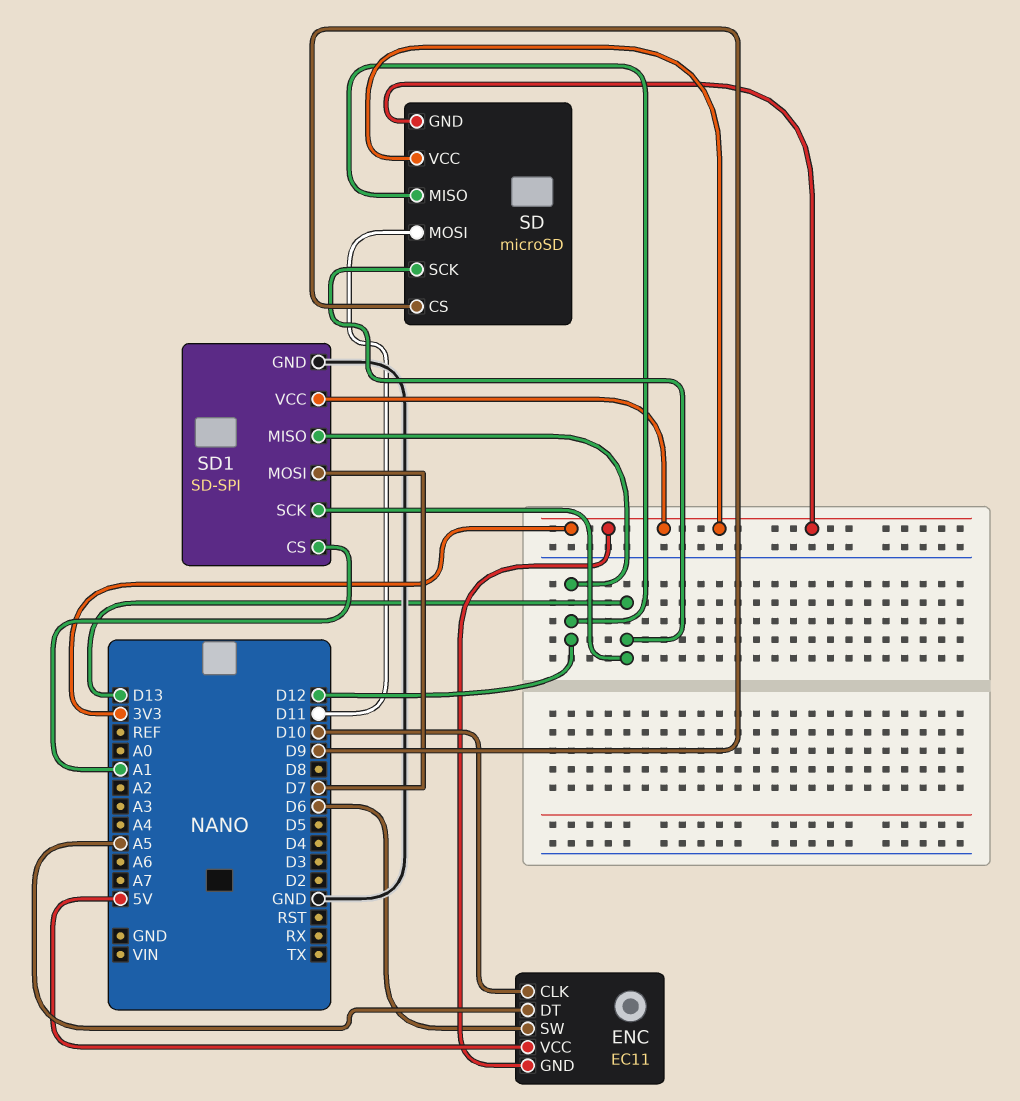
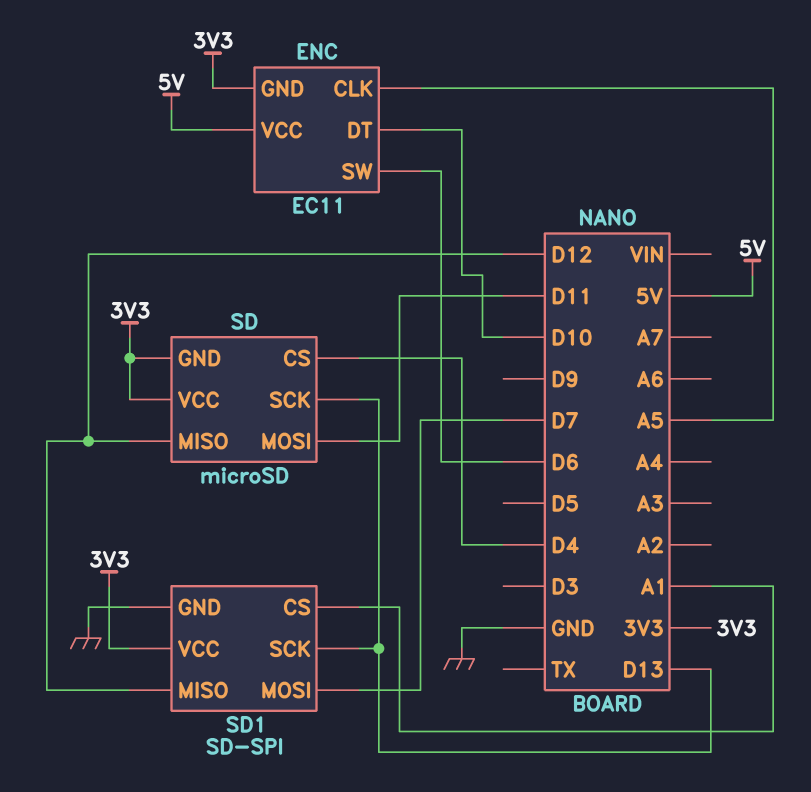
ENC pin CLK: D10 -> A5
ENC pin DT: A5 -> D10
SD pin CS: D9 -> D4

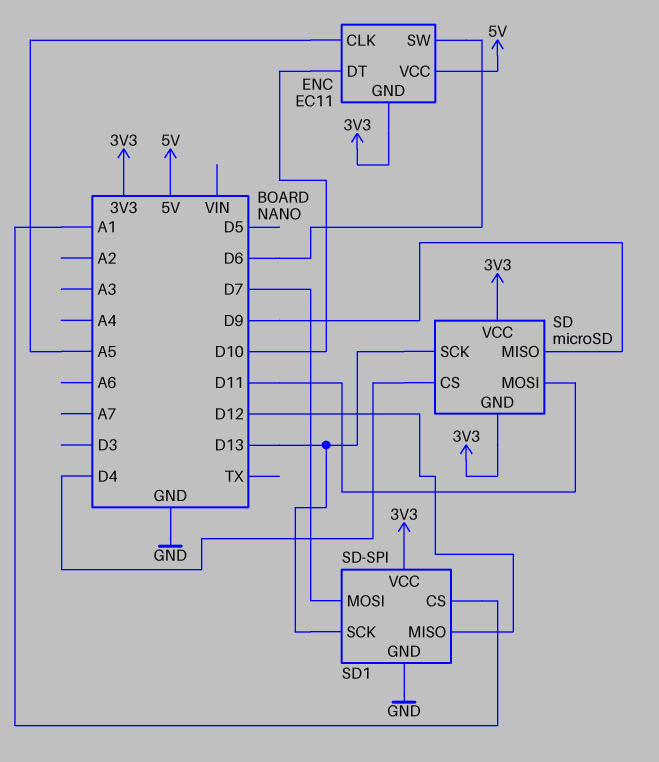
SD pin MISO: D12 -> D9

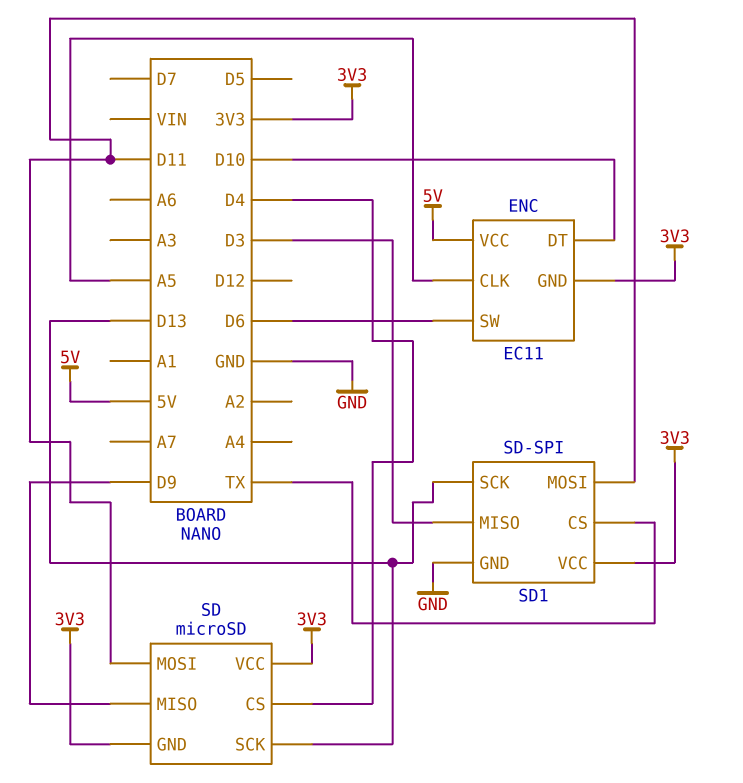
SD1 pin CS: A1 -> TX
SD1 pin MISO: D12 -> D3
SD1 pin MOSI: D7 -> D11

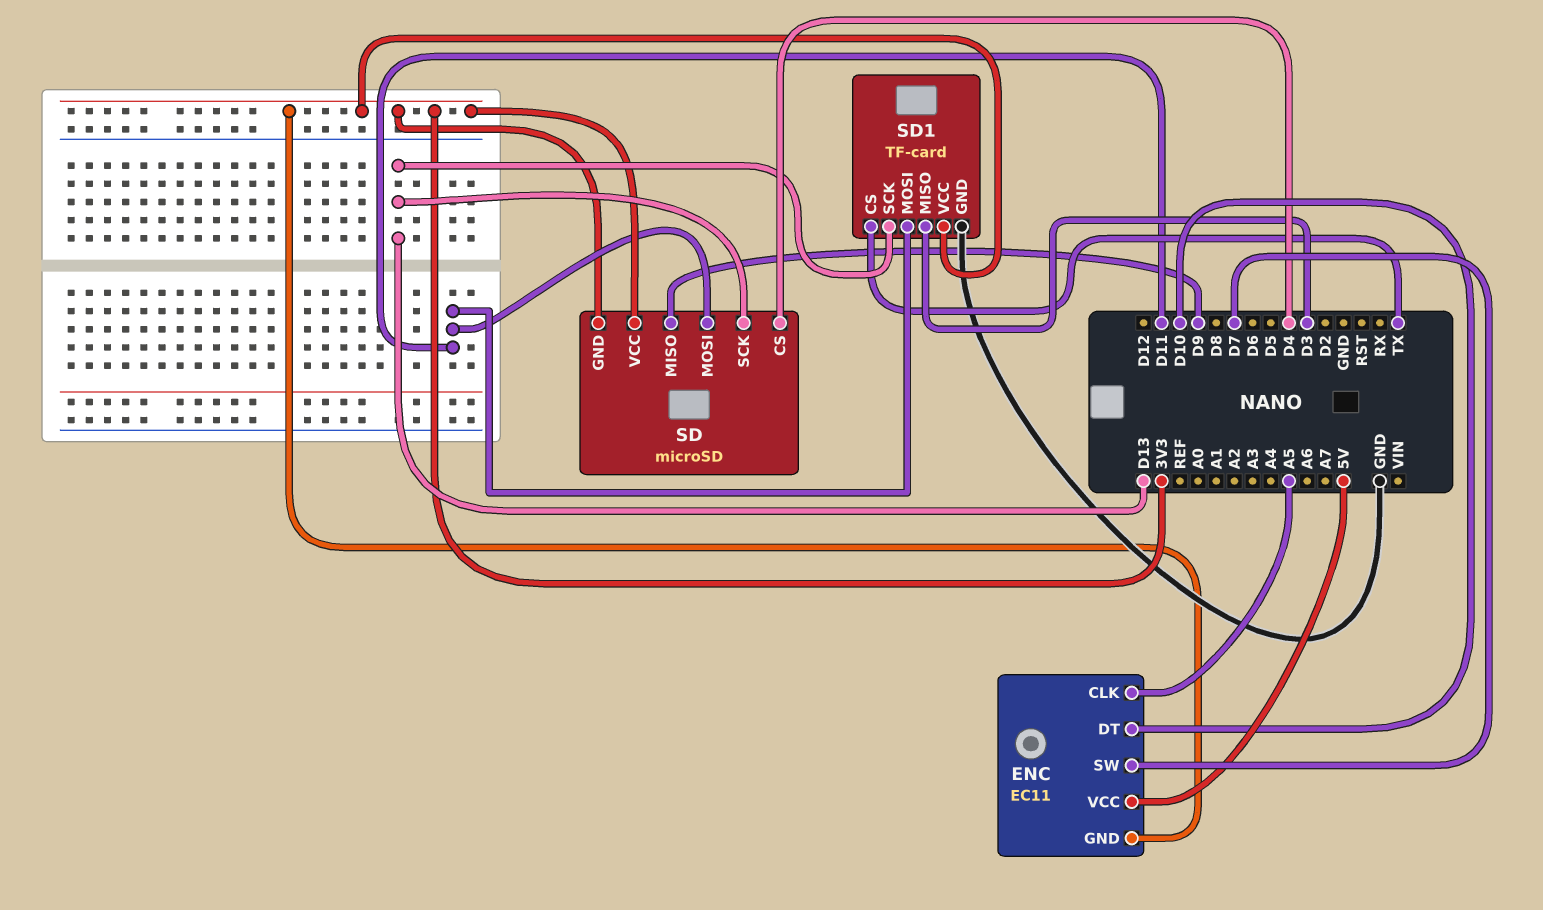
ENC pin SW: D6 -> D7
SD1: SD-SPI -> TF-card

